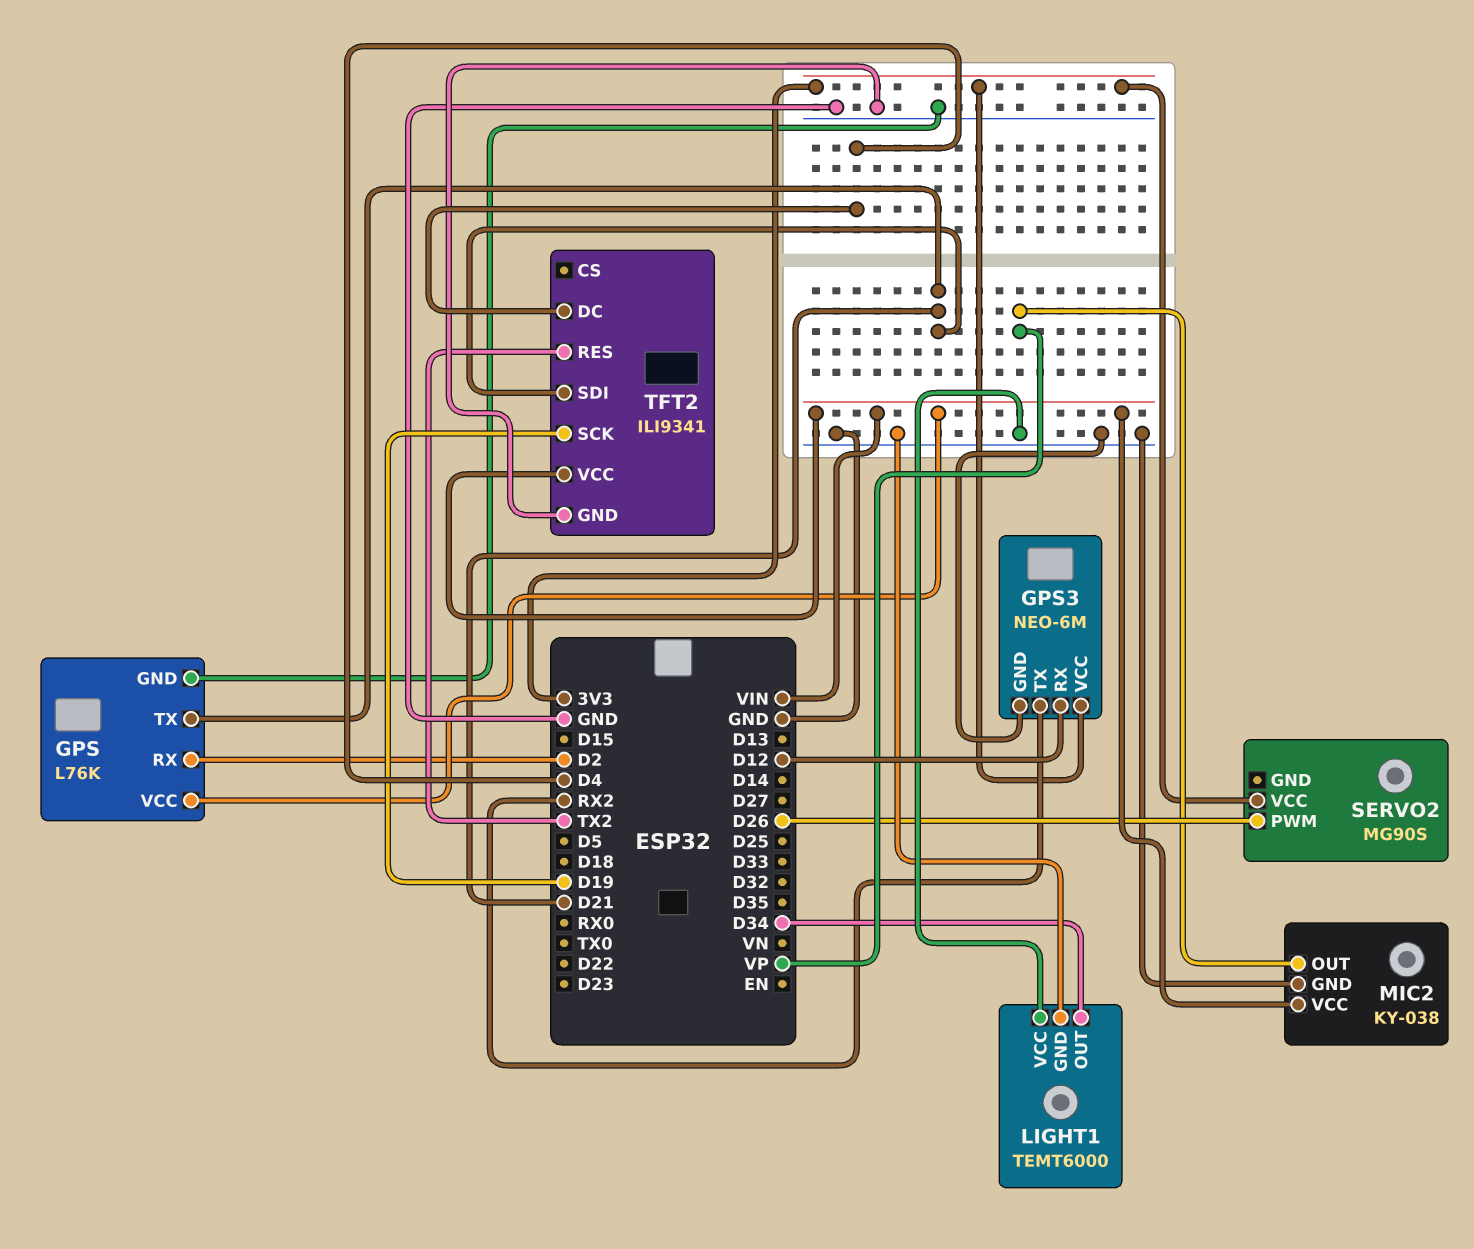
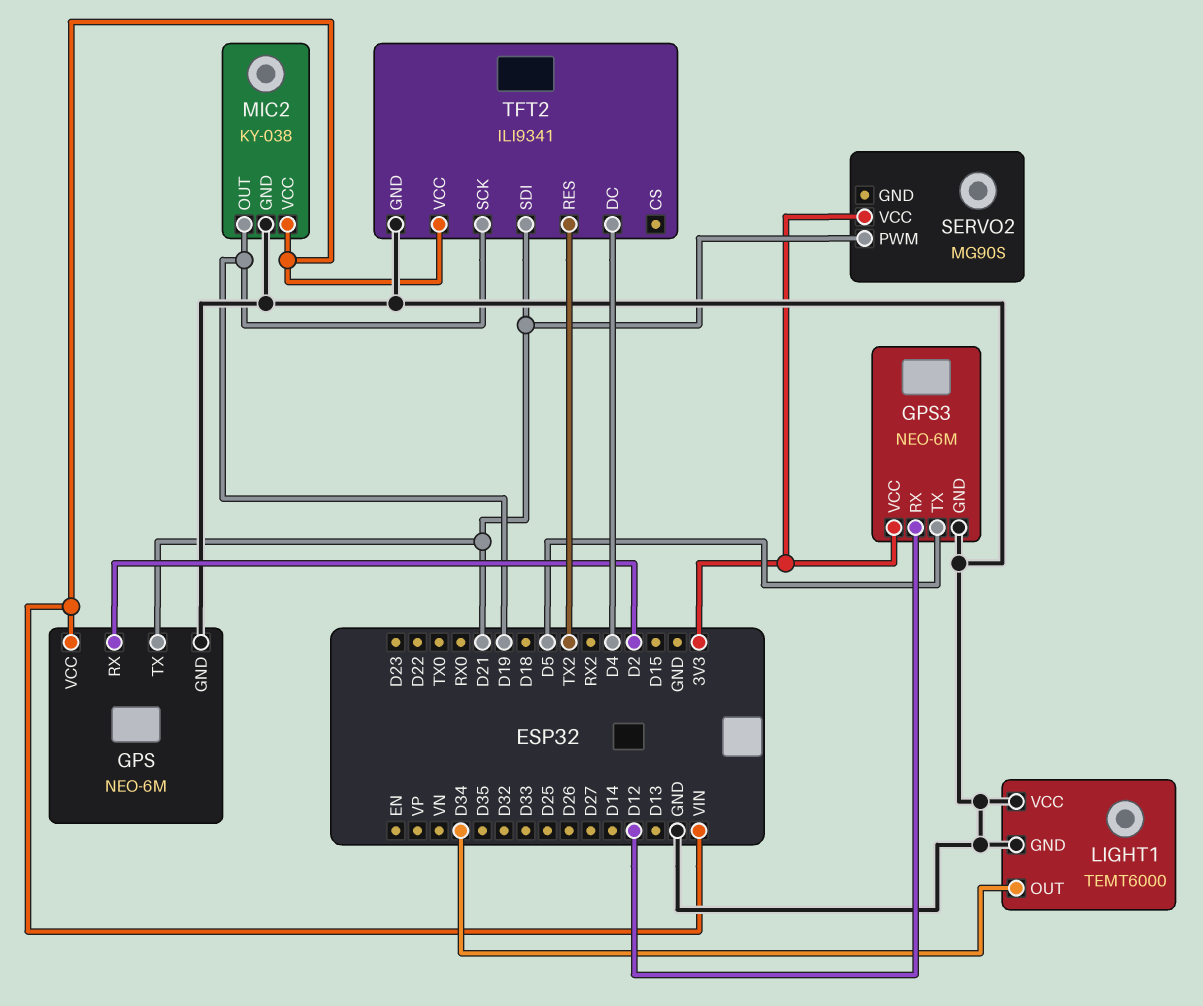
GPS: L76K -> NEO-6M
GPS3 pin TX: RX2 -> D5
MIC2 pin OUT: VP -> D19
SERVO2 pin PWM: D26 -> D21

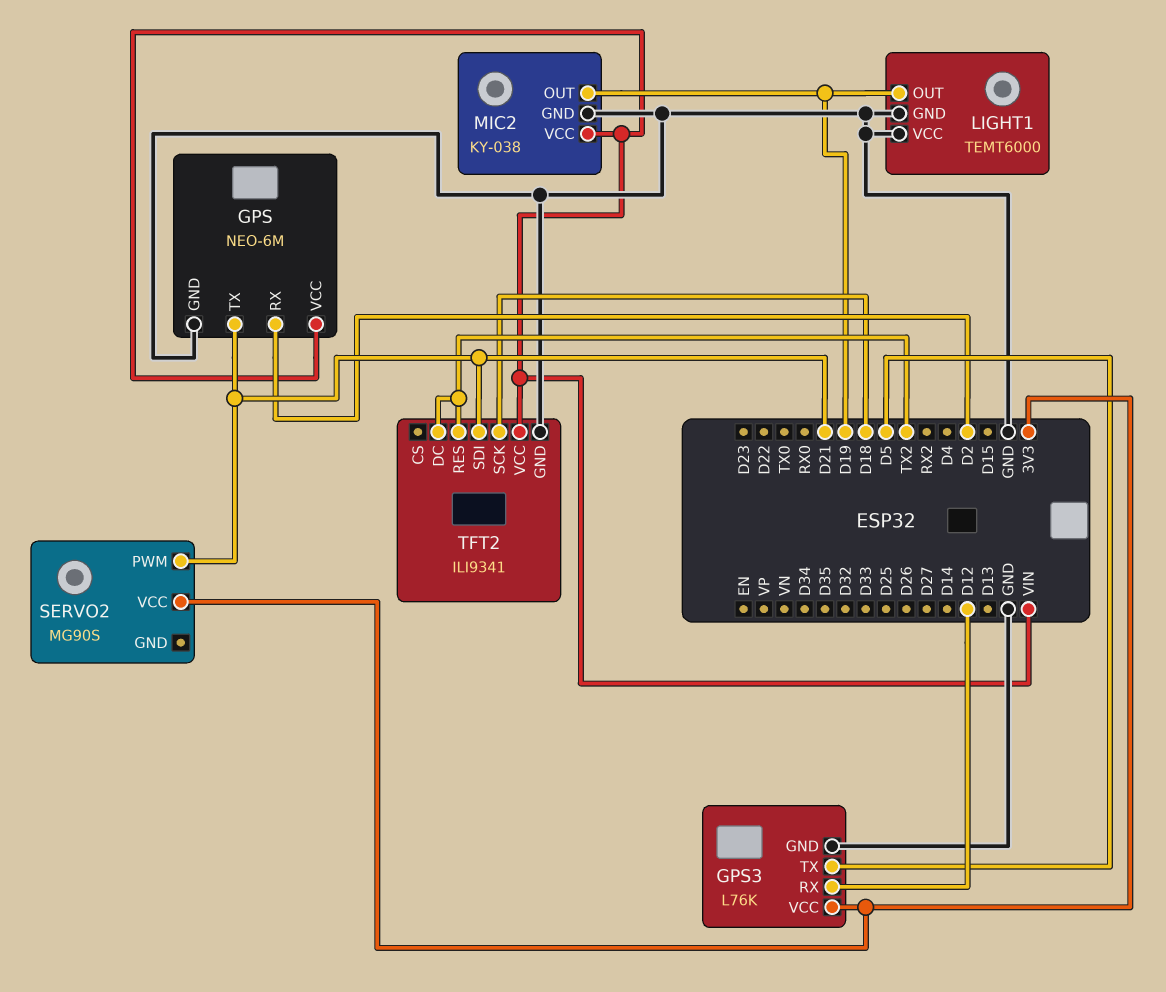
GPS3: NEO-6M -> L76K
LIGHT1 pin OUT: D34 -> D19
TFT2 pin DC: D4 -> TX2
TFT2 pin SCK: D19 -> D18

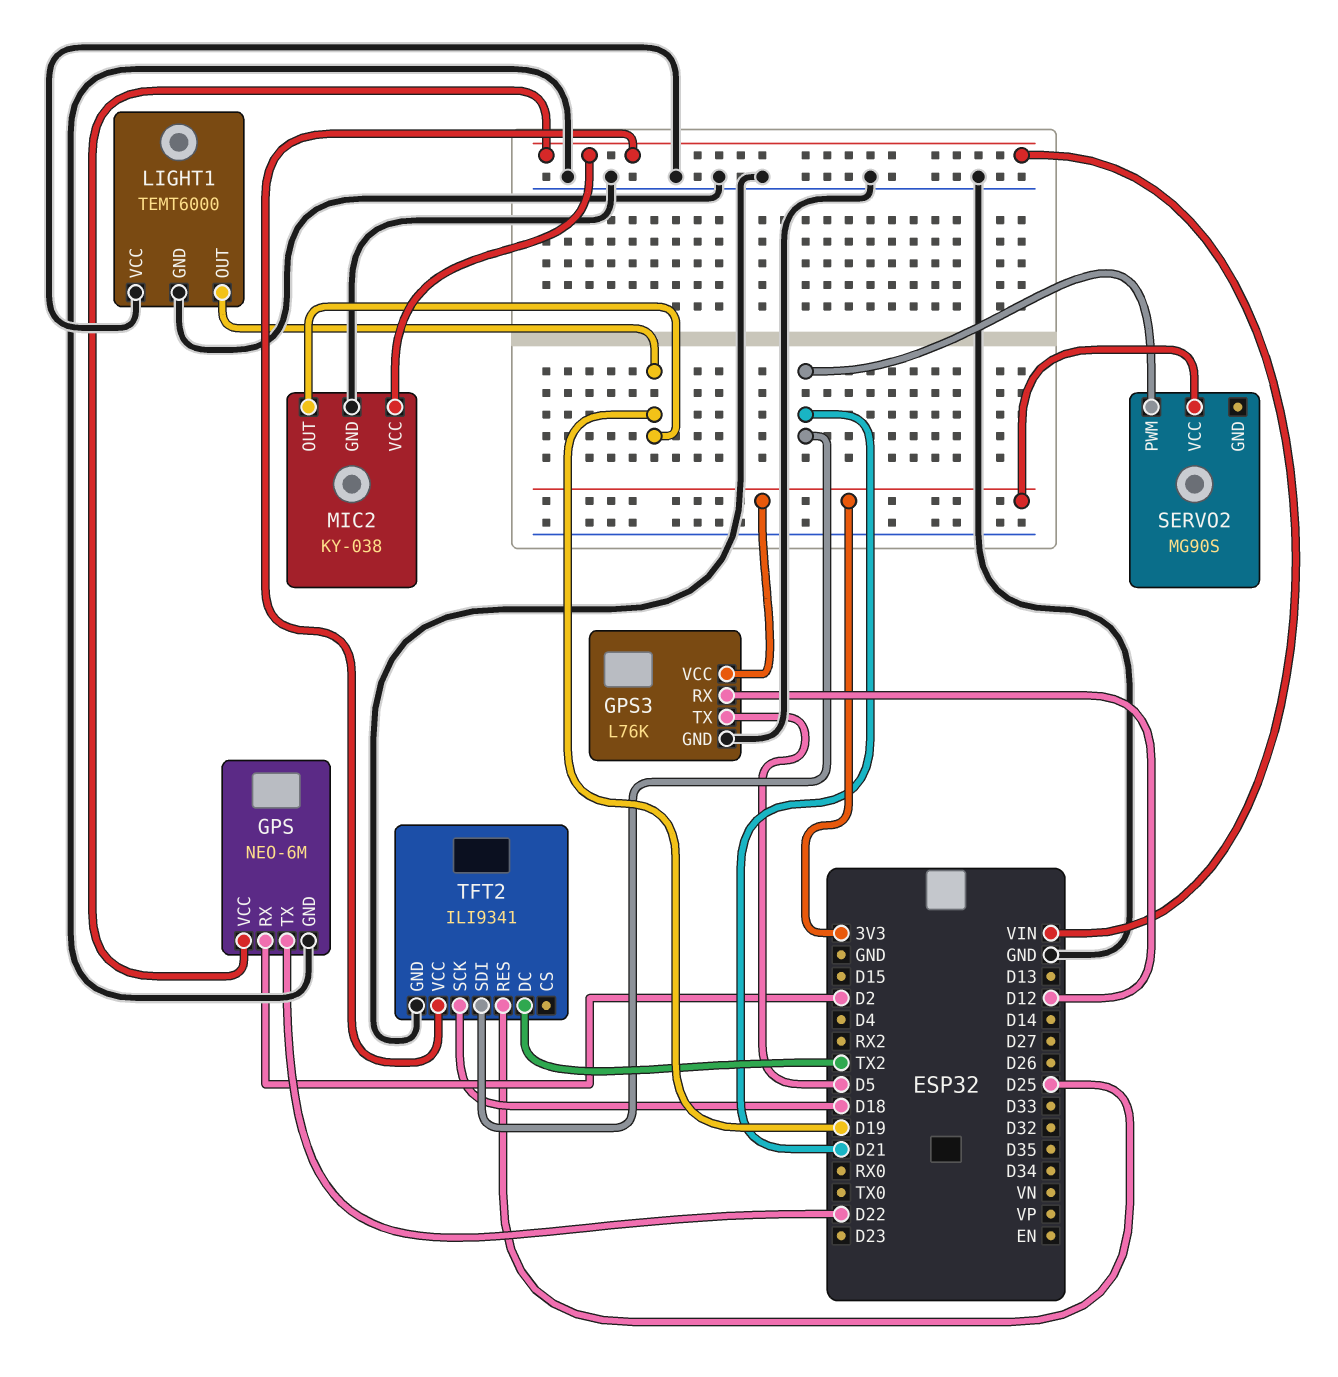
GPS pin TX: D21 -> D22
TFT2 pin RES: TX2 -> D25

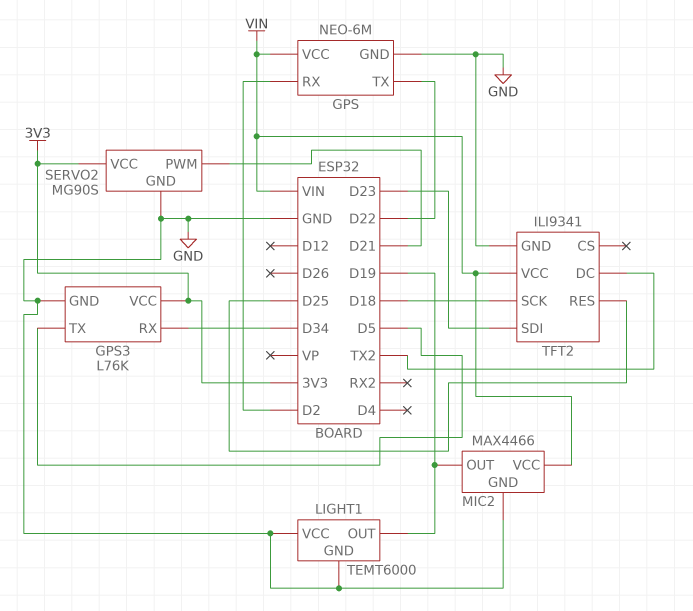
GPS3 pin RX: D12 -> D34
MIC2: KY-038 -> MAX4466
SERVO2 pin GND: none -> GND
TFT2 pin SDI: D21 -> D23

